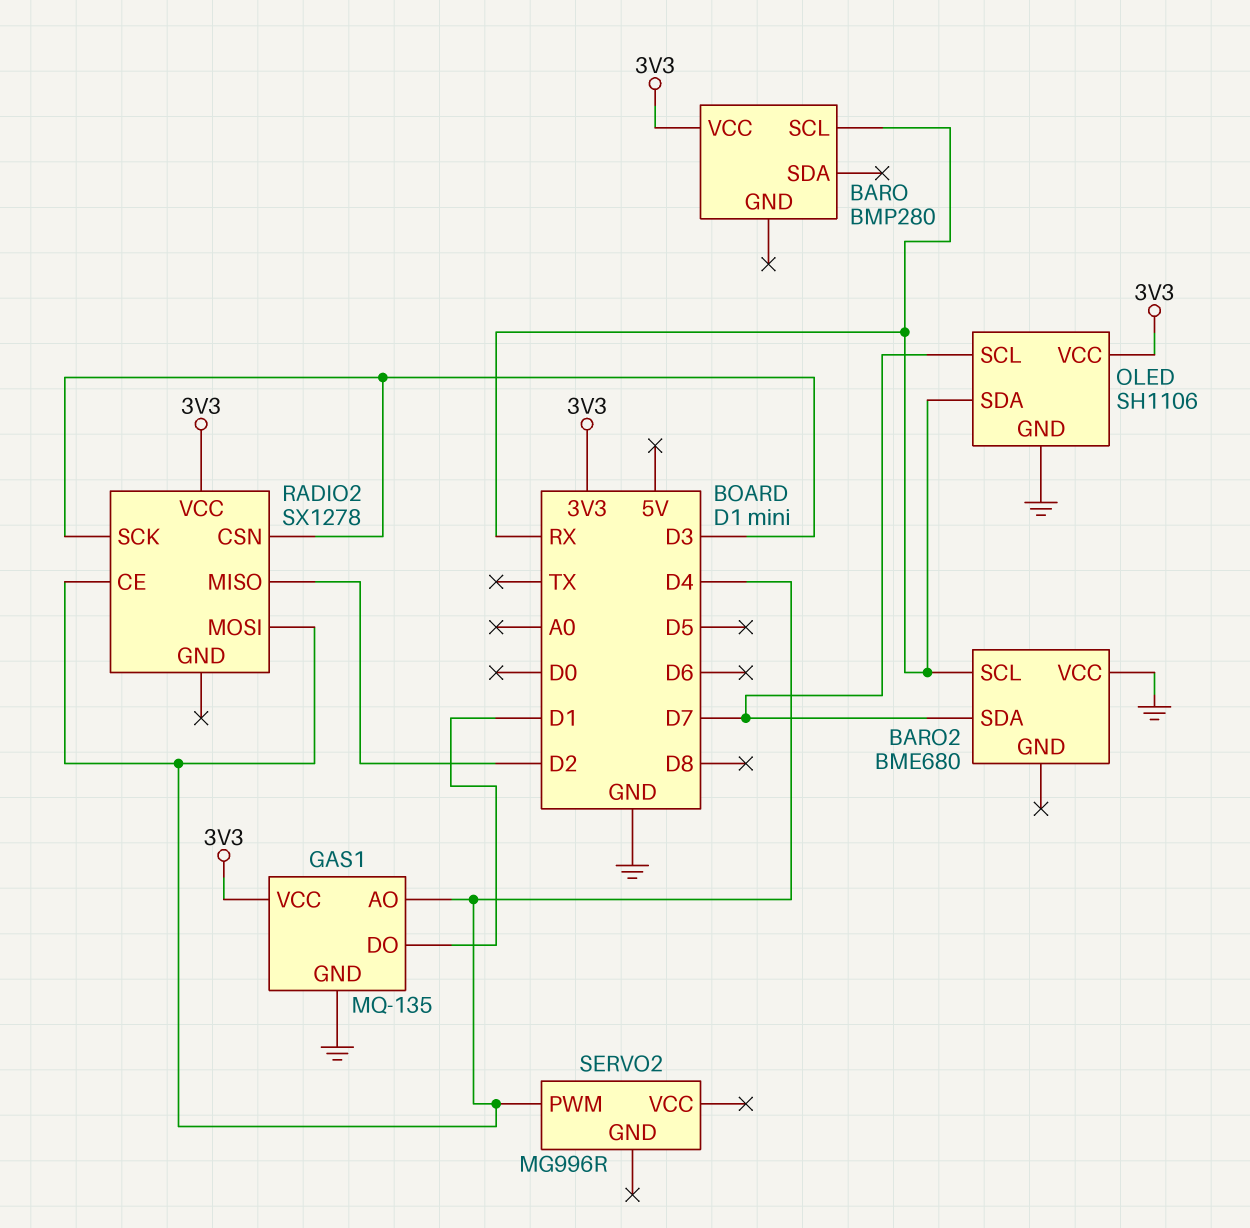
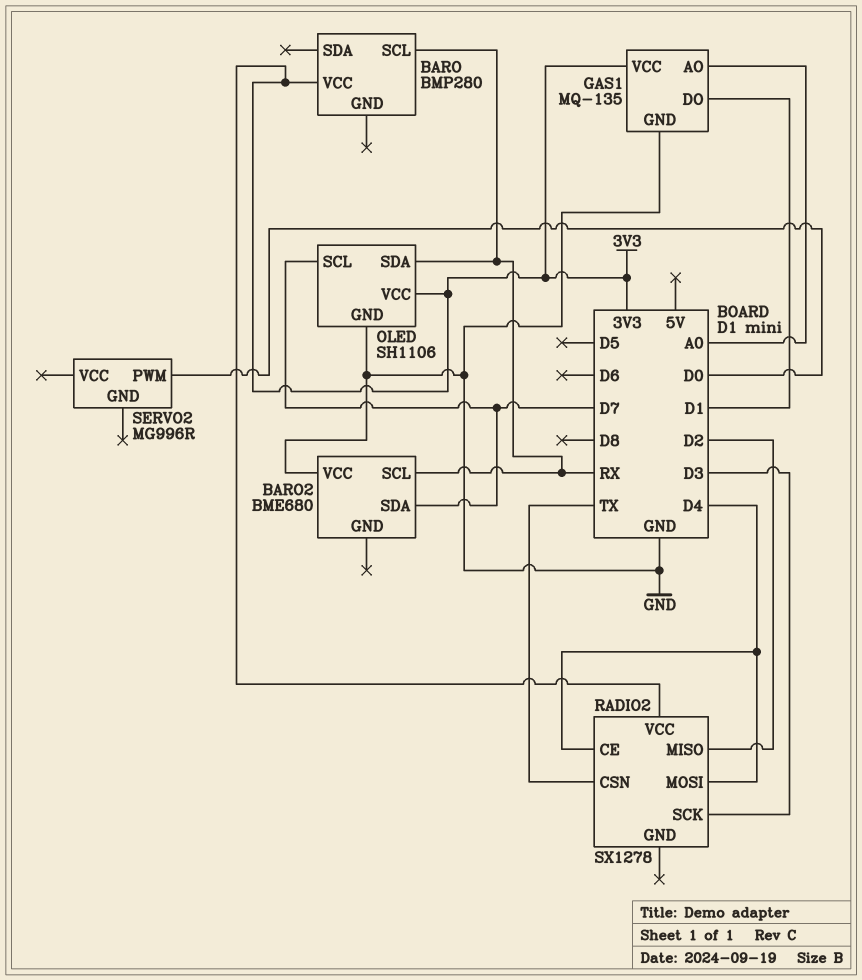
GAS1 pin AO: D4 -> A0
RADIO2 pin CSN: D3 -> TX
SERVO2 pin PWM: D4 -> D0

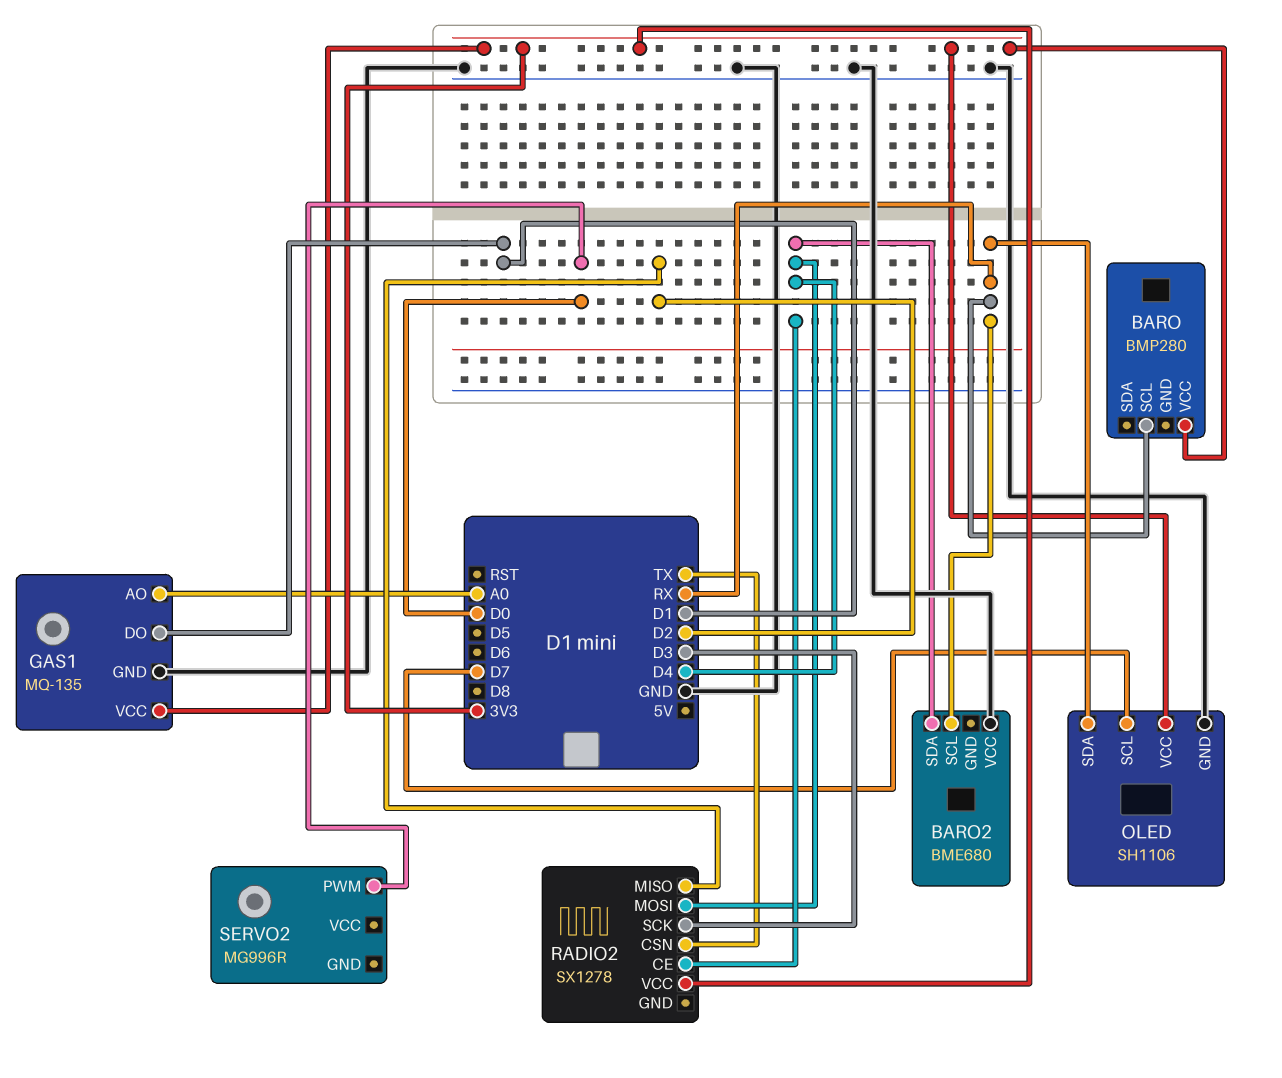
BARO2 pin SDA: D7 -> D4

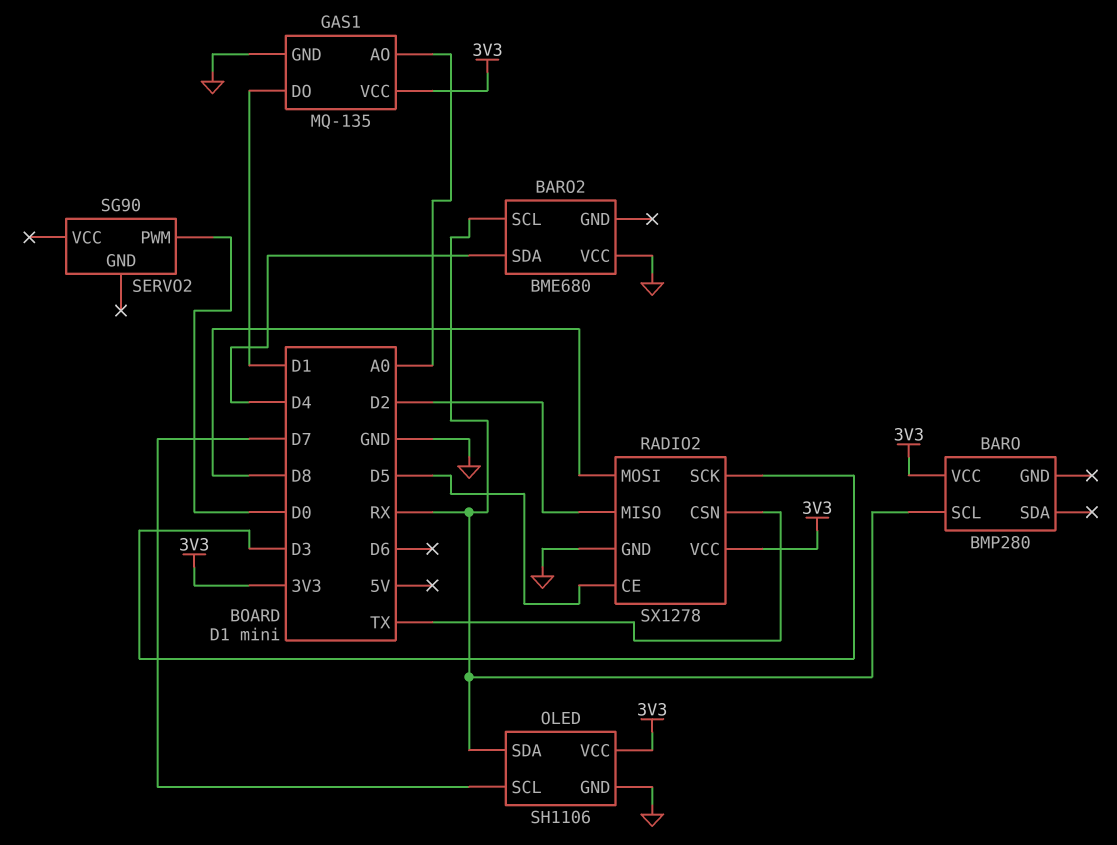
RADIO2 pin CE: D4 -> D5
RADIO2 pin GND: none -> GND
RADIO2 pin MOSI: D4 -> D8
SERVO2: MG996R -> SG90

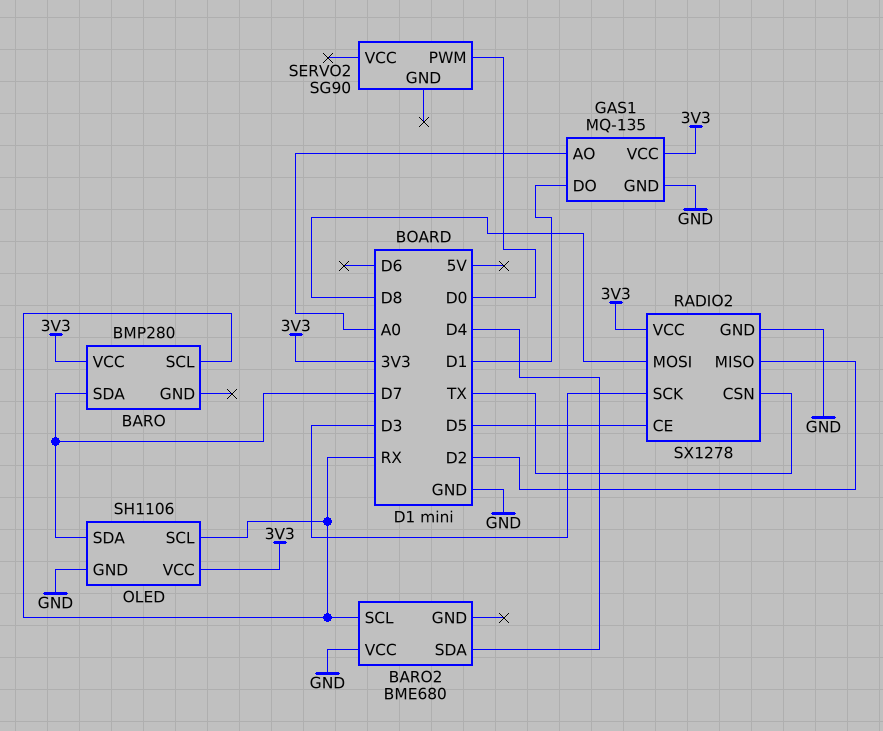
BARO pin SDA: none -> D7
OLED pin SCL: D7 -> RX
OLED pin SDA: RX -> D7

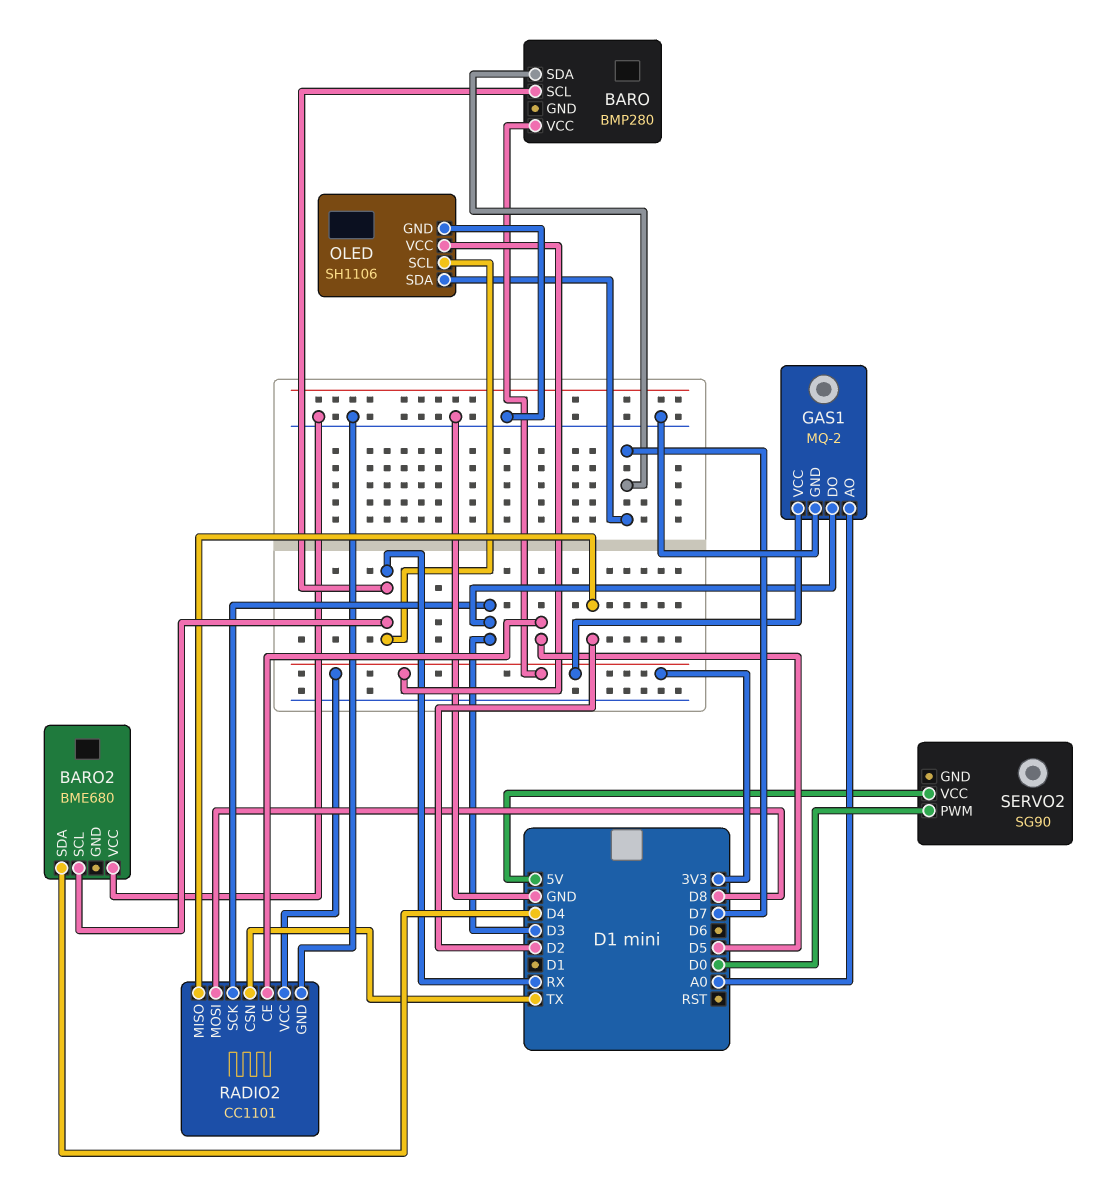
GAS1: MQ-135 -> MQ-2
GAS1 pin DO: D1 -> D3
RADIO2: SX1278 -> CC1101
SERVO2 pin VCC: none -> 5V

